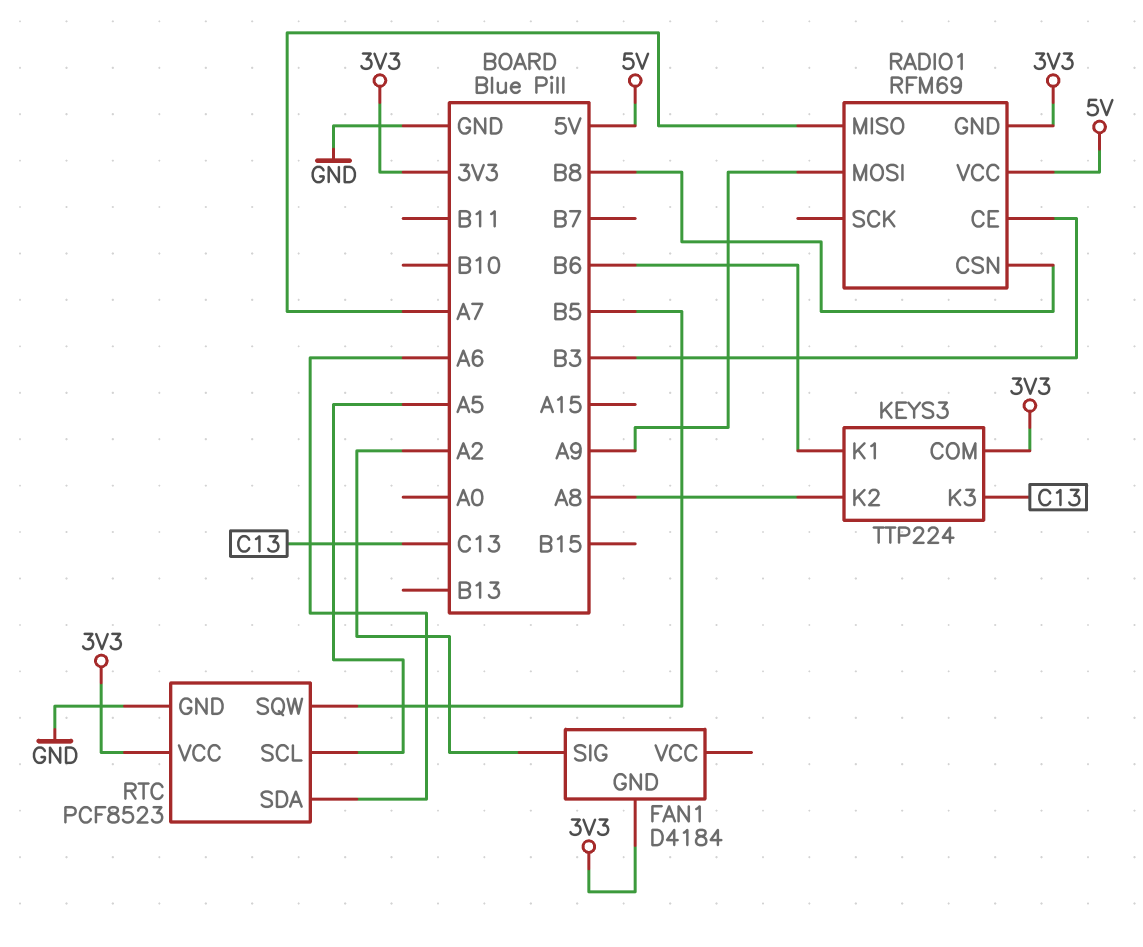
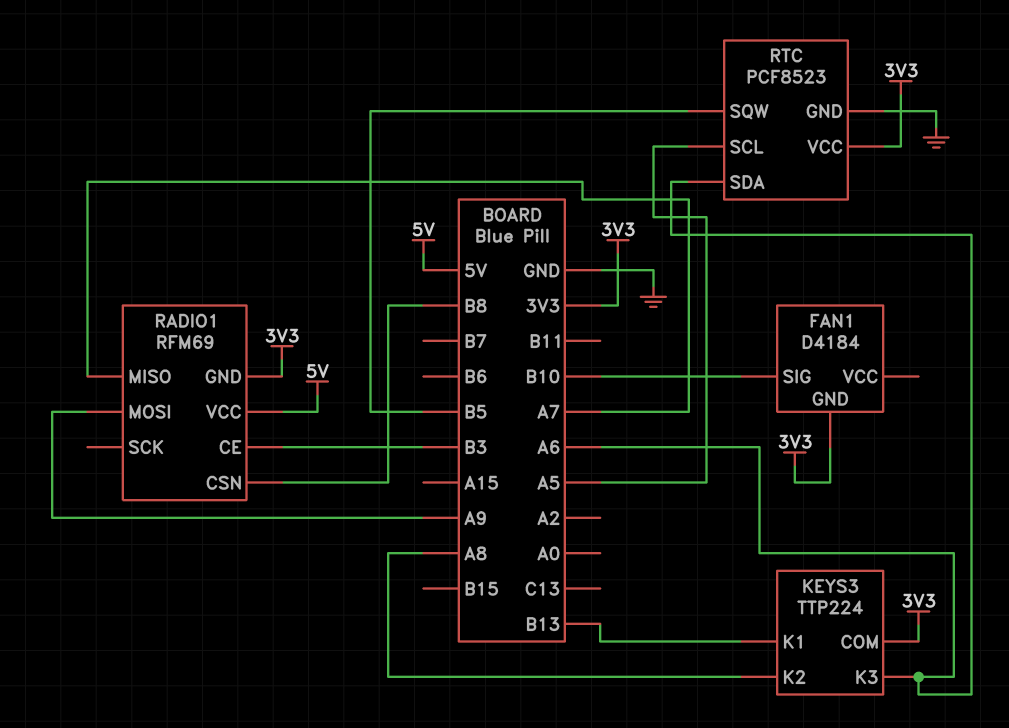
FAN1 pin SIG: A2 -> B10
KEYS3 pin K1: B6 -> B13
KEYS3 pin K3: C13 -> A6

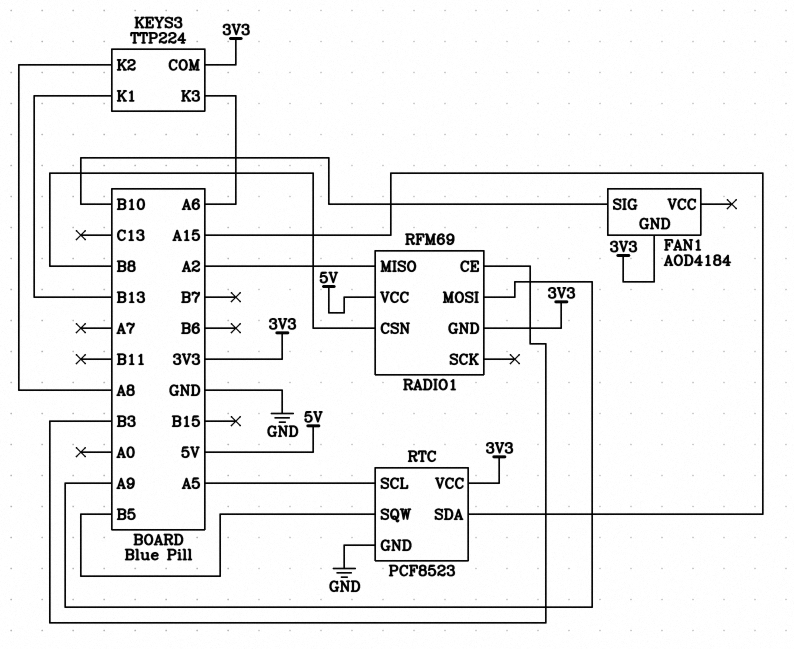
FAN1: D4184 -> AOD4184
RADIO1 pin MISO: A7 -> A2
RTC pin SDA: A6 -> A15

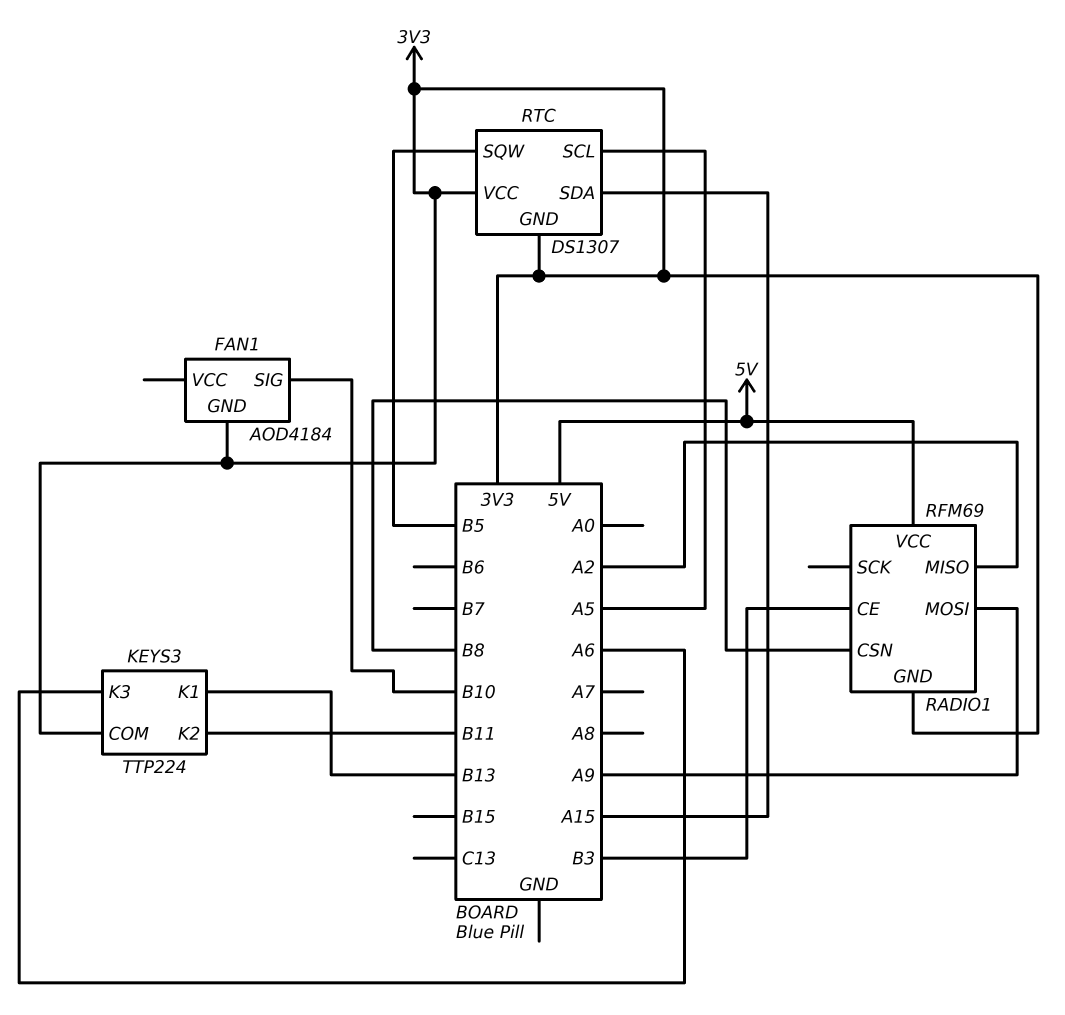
KEYS3 pin K2: A8 -> B11
RTC: PCF8523 -> DS1307
RTC pin GND: GND -> 3V3

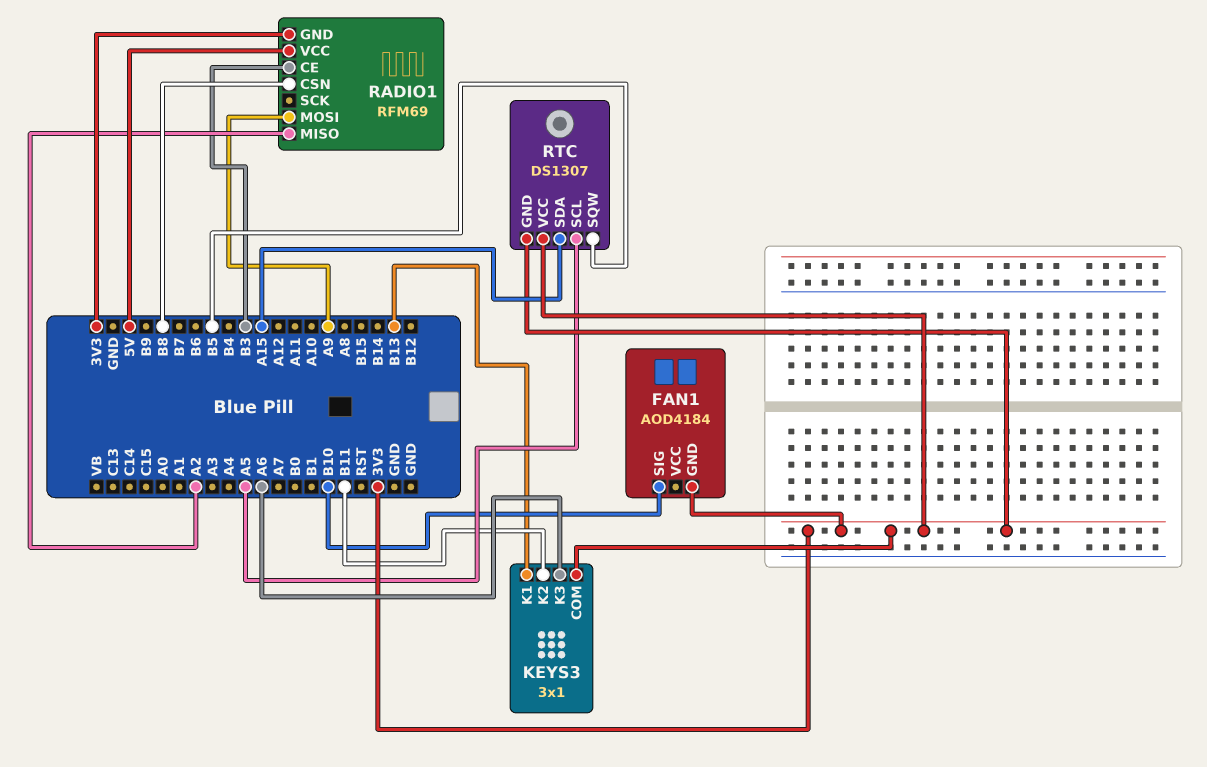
KEYS3: TTP224 -> 3x1

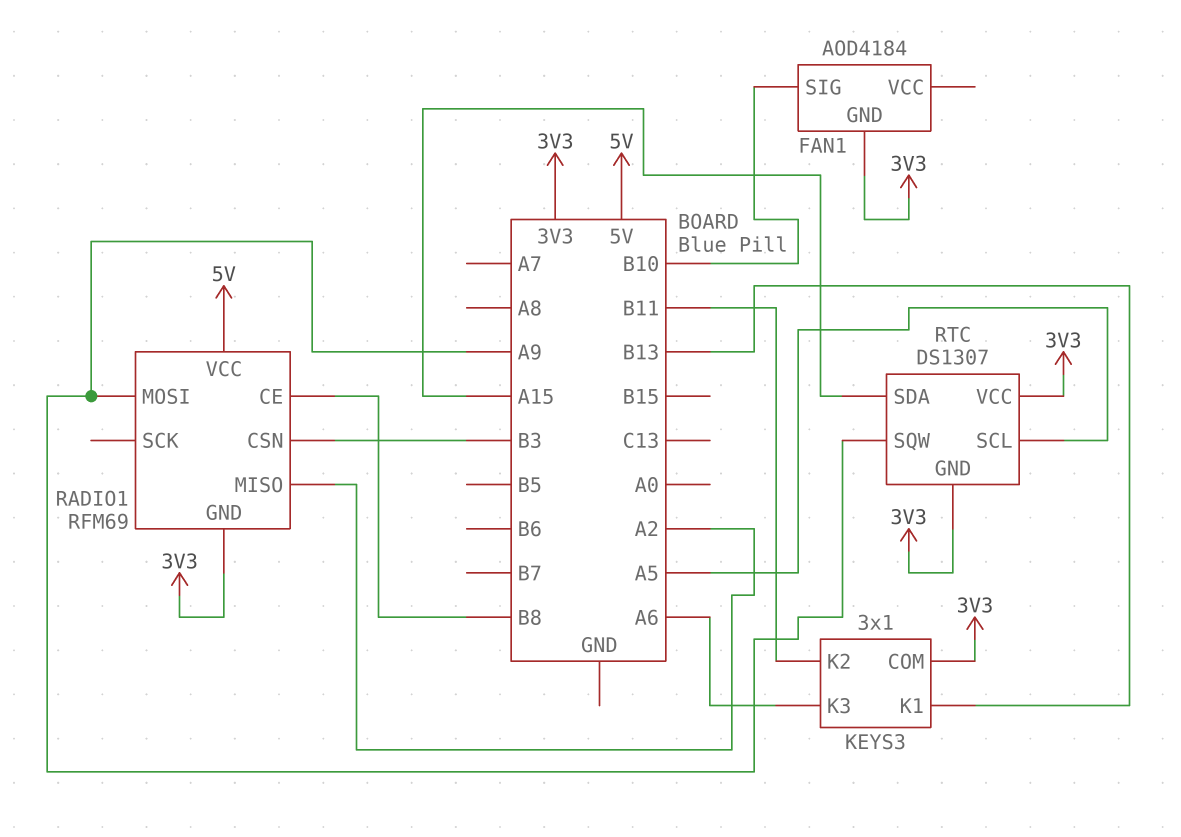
RADIO1 pin CE: B3 -> B8
RADIO1 pin CSN: B8 -> B3
RTC pin SQW: B5 -> A9

